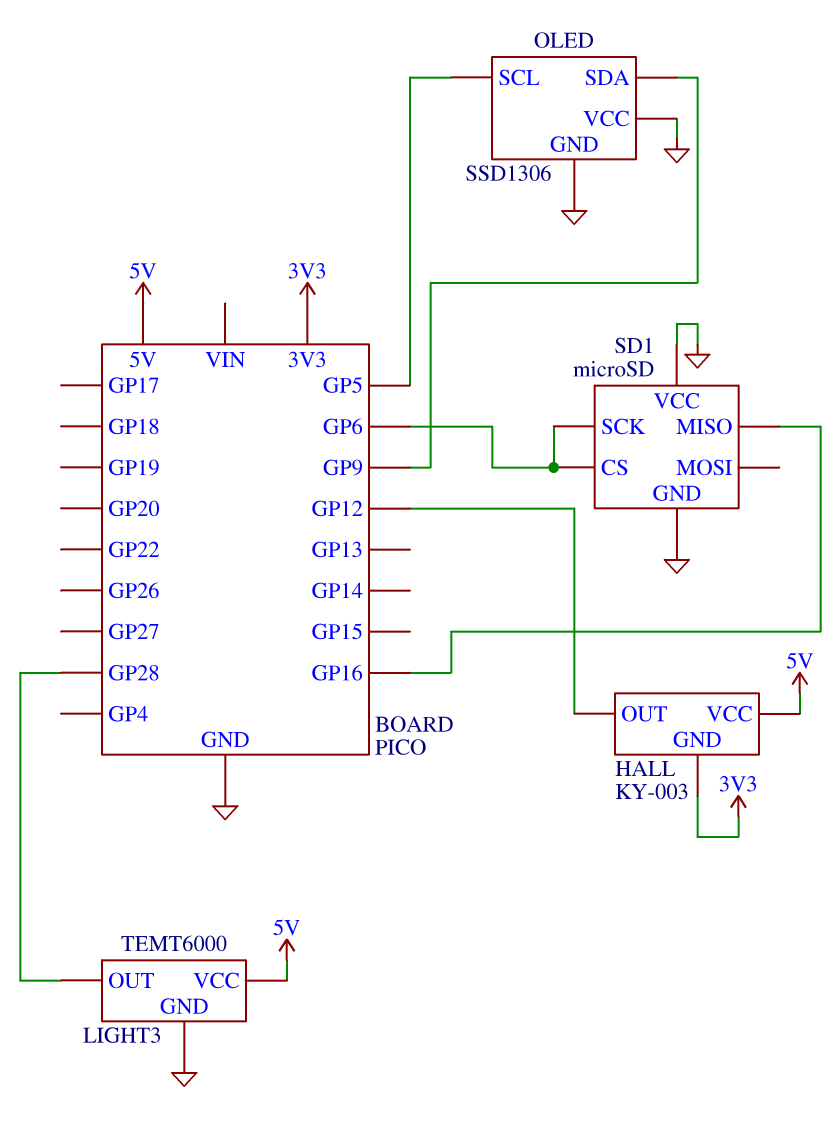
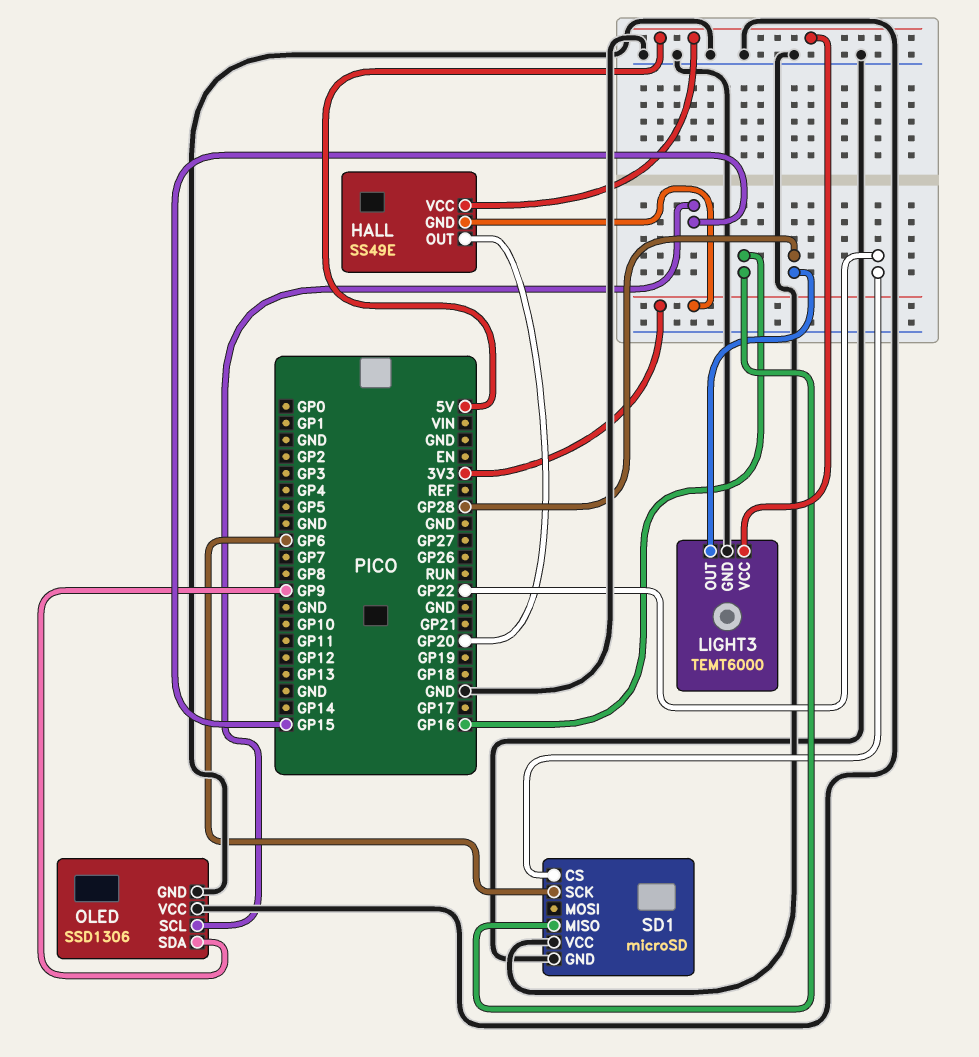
HALL: KY-003 -> SS49E
HALL pin OUT: GP12 -> GP20
OLED pin SCL: GP5 -> GP15
SD1 pin CS: GP6 -> GP22

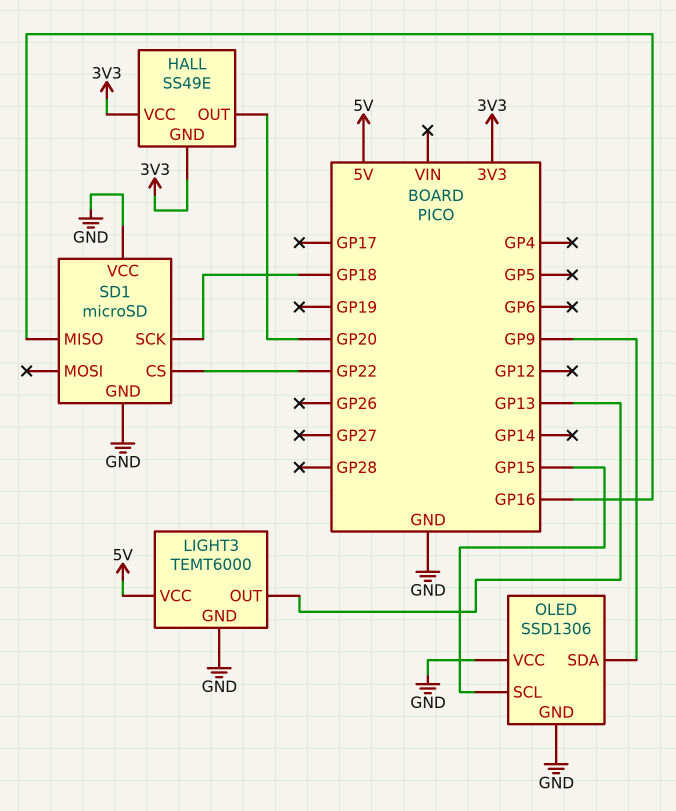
HALL pin VCC: 5V -> 3V3
LIGHT3 pin OUT: GP28 -> GP13
SD1 pin SCK: GP6 -> GP18

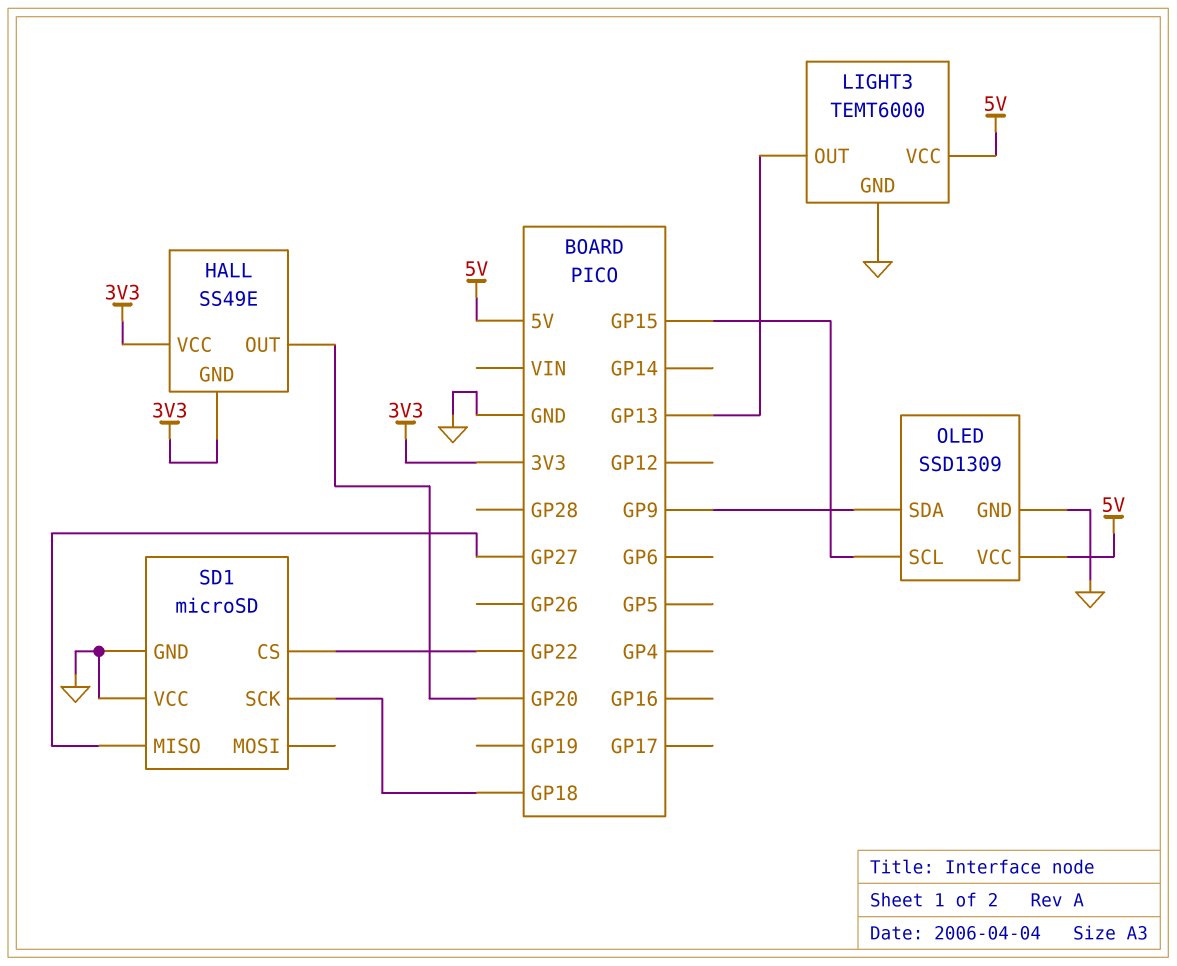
OLED: SSD1306 -> SSD1309
OLED pin VCC: GND -> 5V
SD1 pin MISO: GP16 -> GP27

